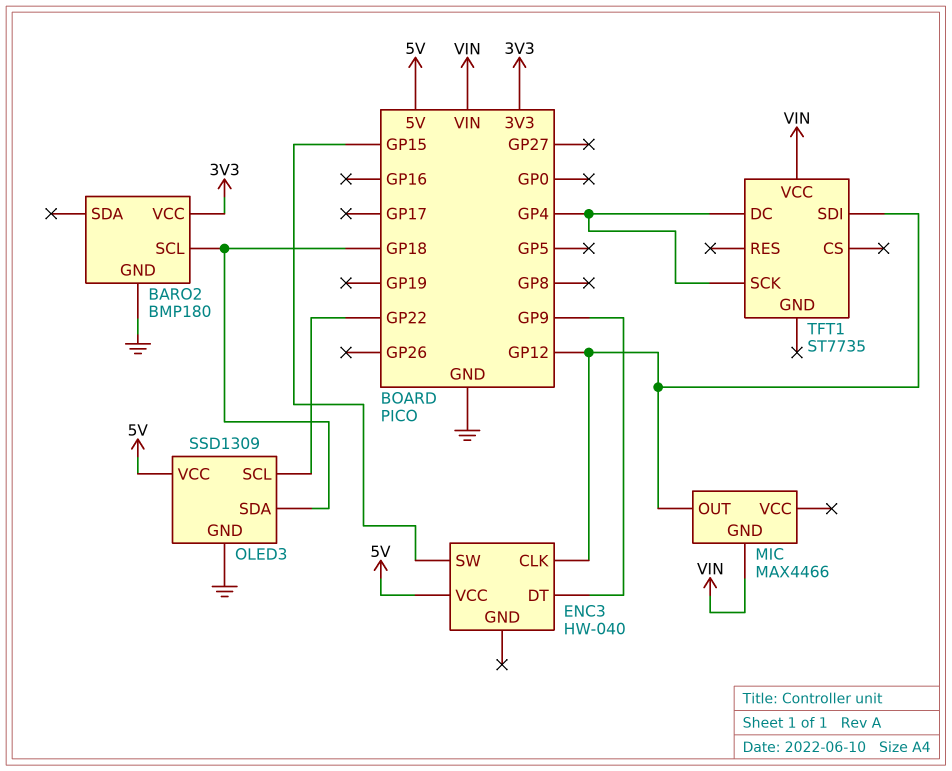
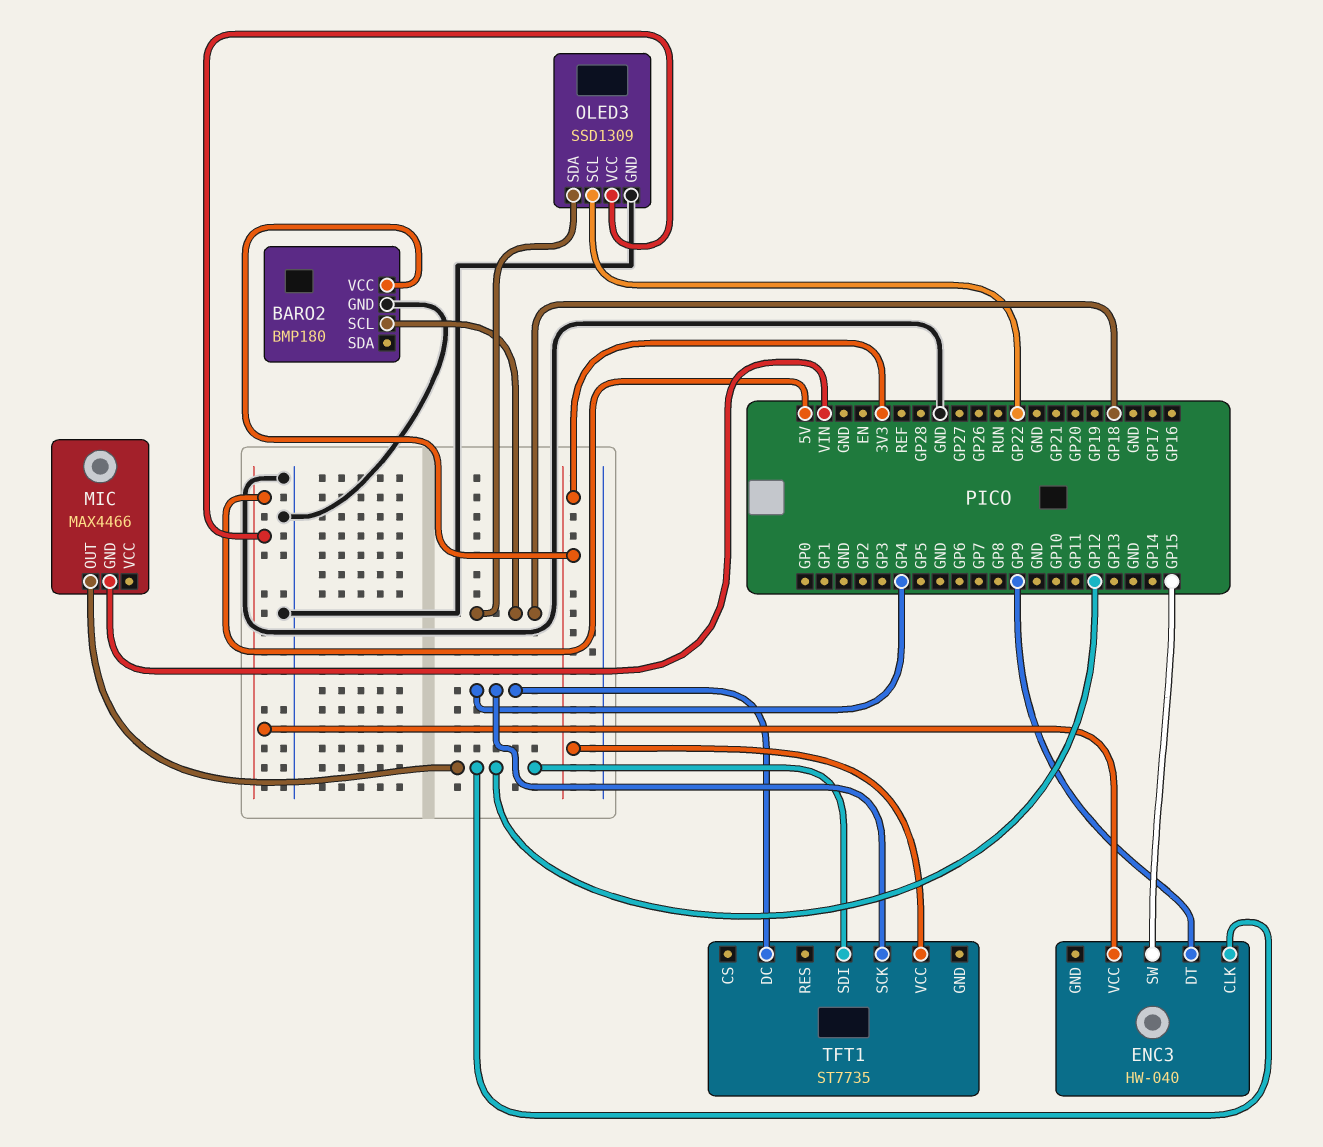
TFT1 pin VCC: VIN -> 3V3

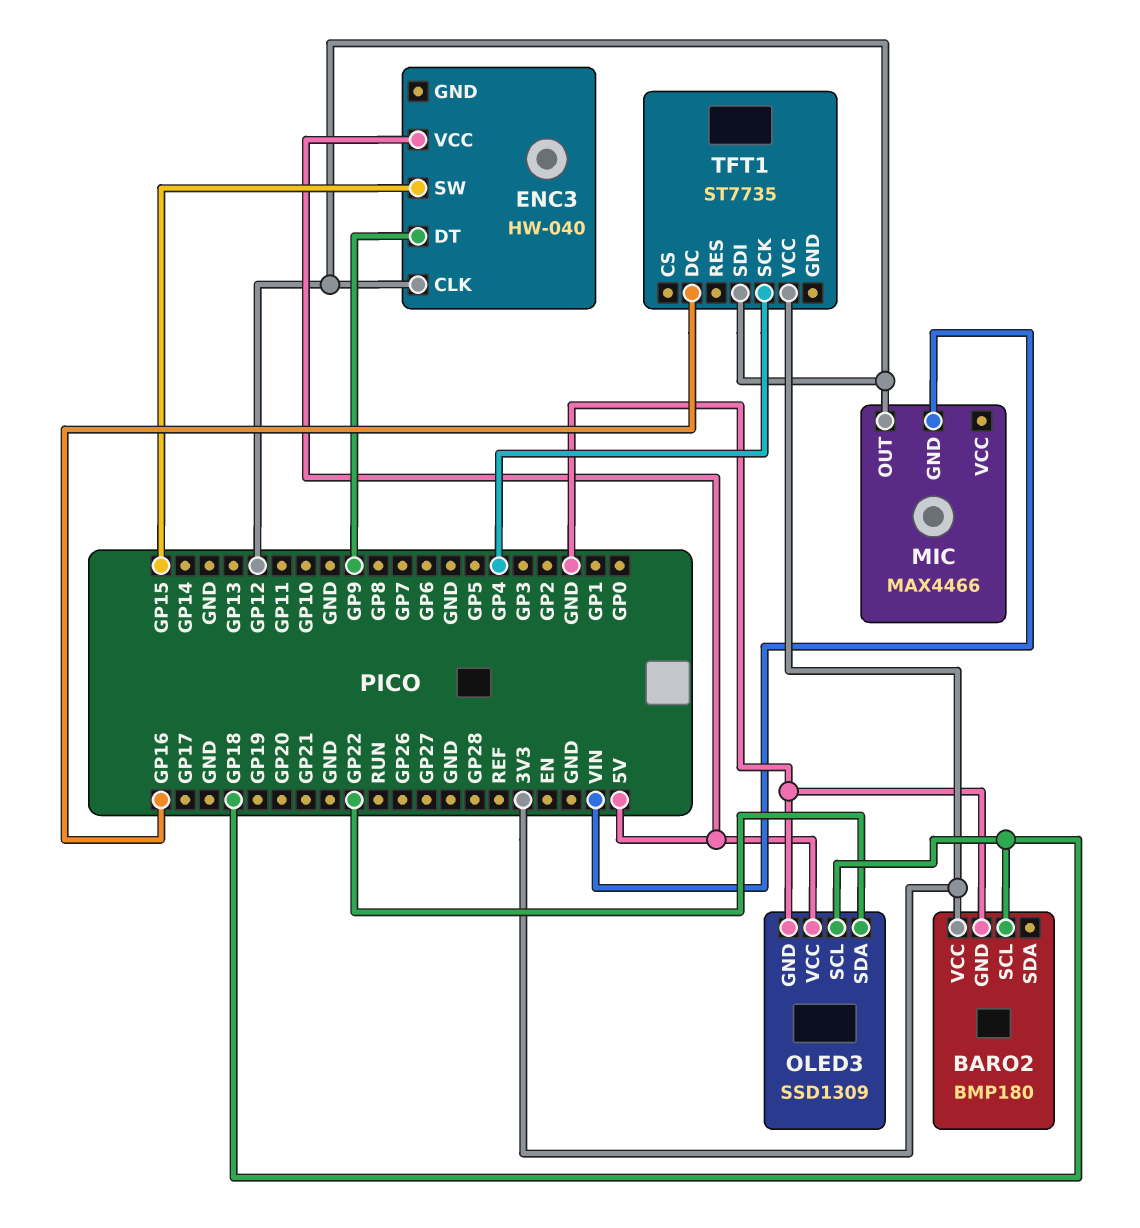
OLED3 pin SCL: GP22 -> GP18
OLED3 pin SDA: GP18 -> GP22
TFT1 pin DC: GP4 -> GP16

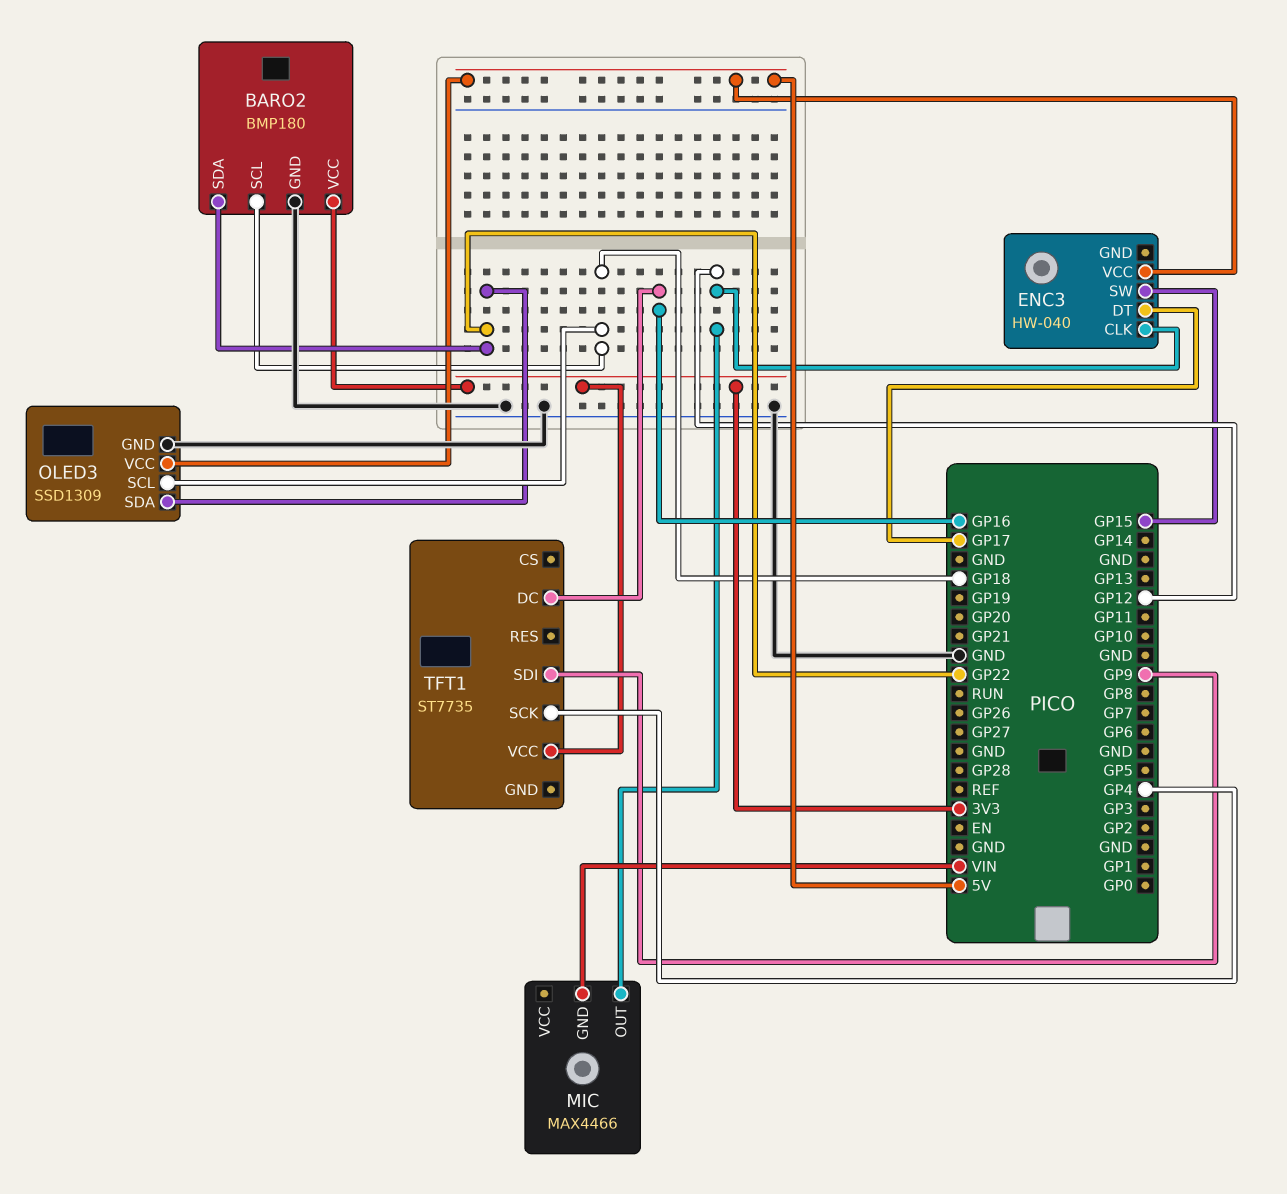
BARO2 pin SDA: none -> GP22
ENC3 pin DT: GP9 -> GP17
TFT1 pin SDI: GP12 -> GP9

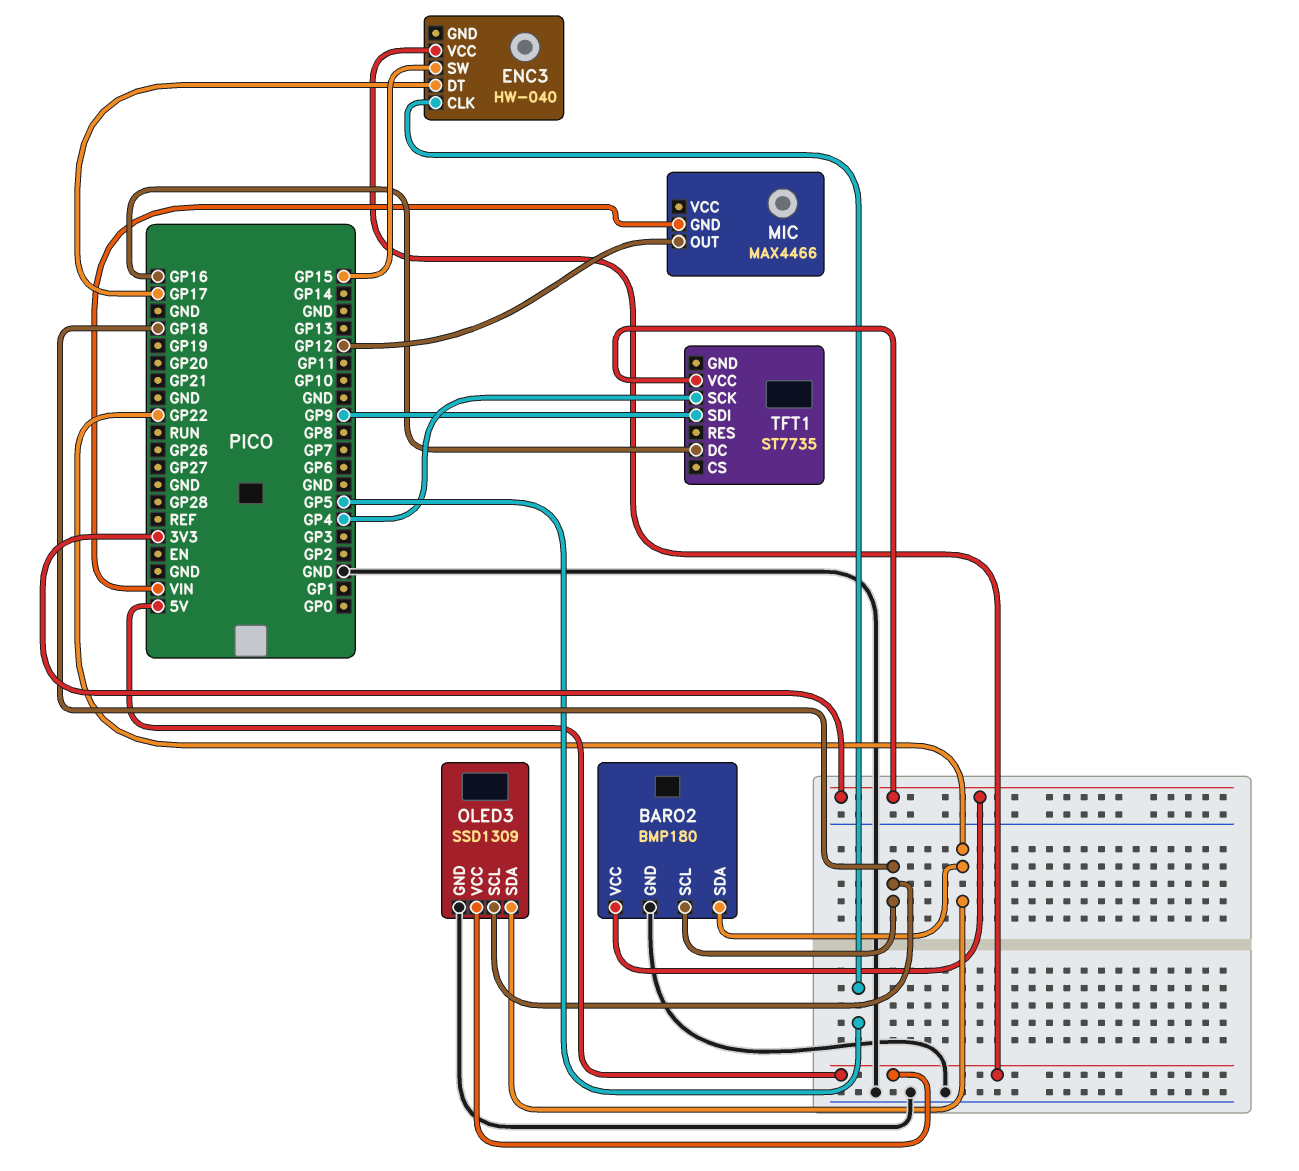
ENC3 pin CLK: GP12 -> GP5

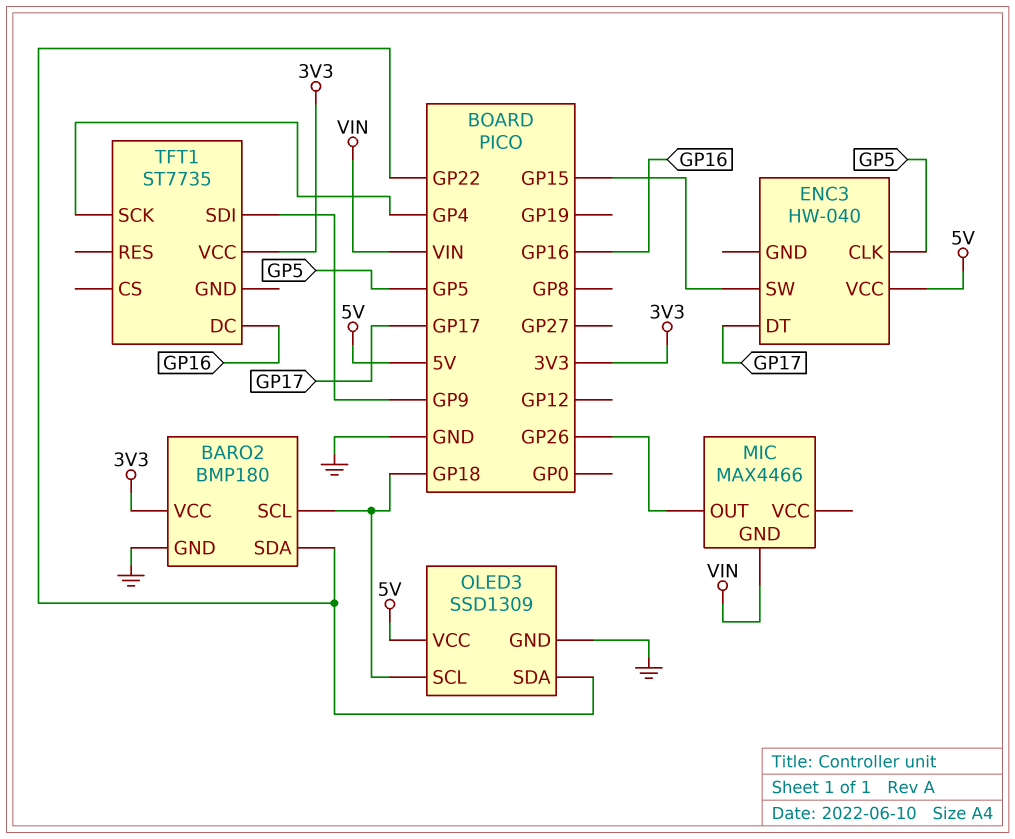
MIC pin OUT: GP12 -> GP26

